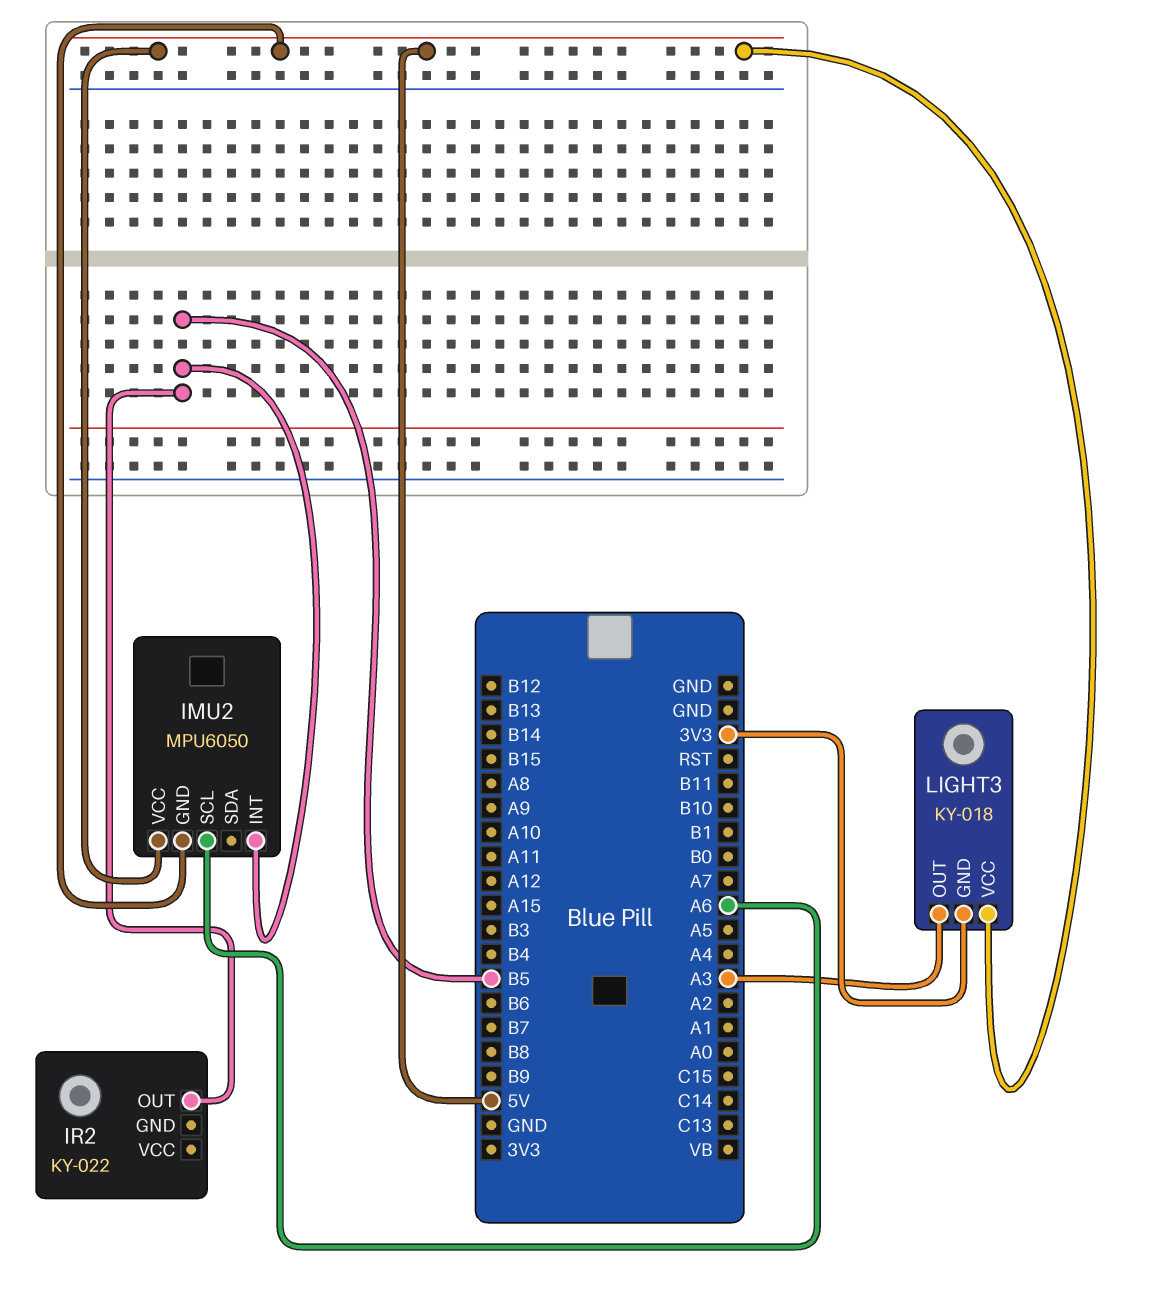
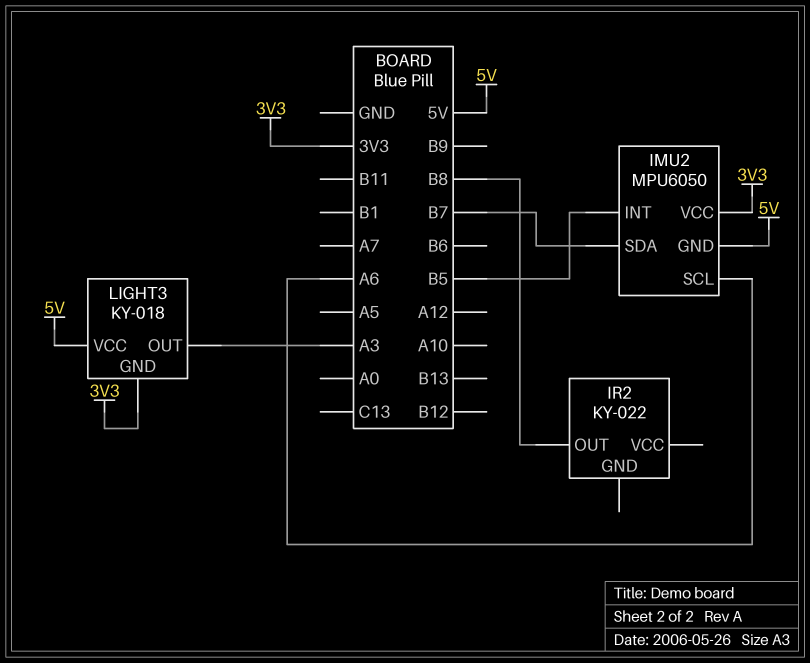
IMU2 pin SDA: none -> B7
IMU2 pin VCC: 5V -> 3V3
IR2 pin OUT: B5 -> B8

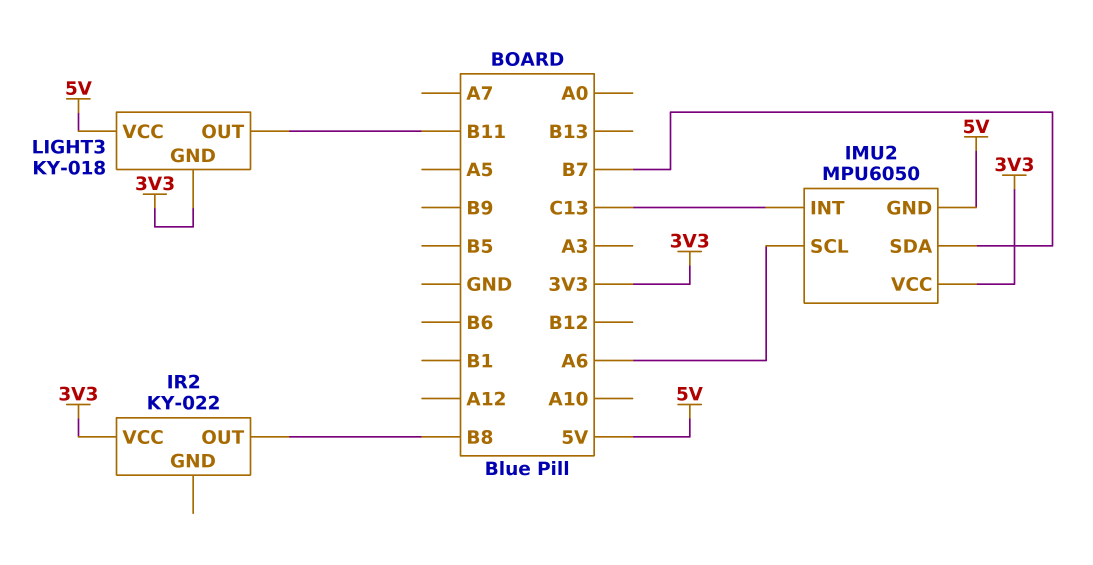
IMU2 pin INT: B5 -> C13
IR2 pin VCC: none -> 3V3
LIGHT3 pin OUT: A3 -> B11

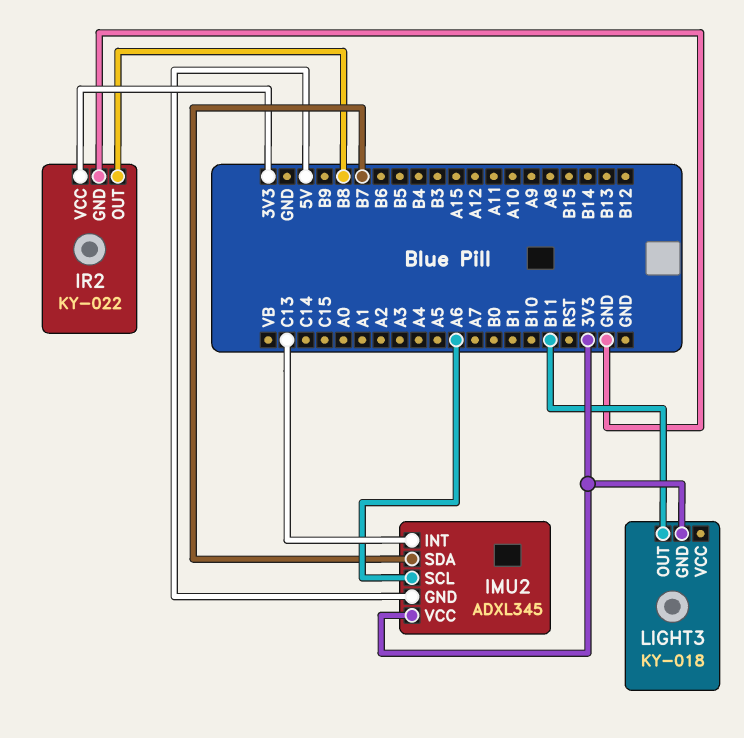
IMU2: MPU6050 -> ADXL345
IR2 pin GND: none -> GND
LIGHT3 pin VCC: 5V -> none

